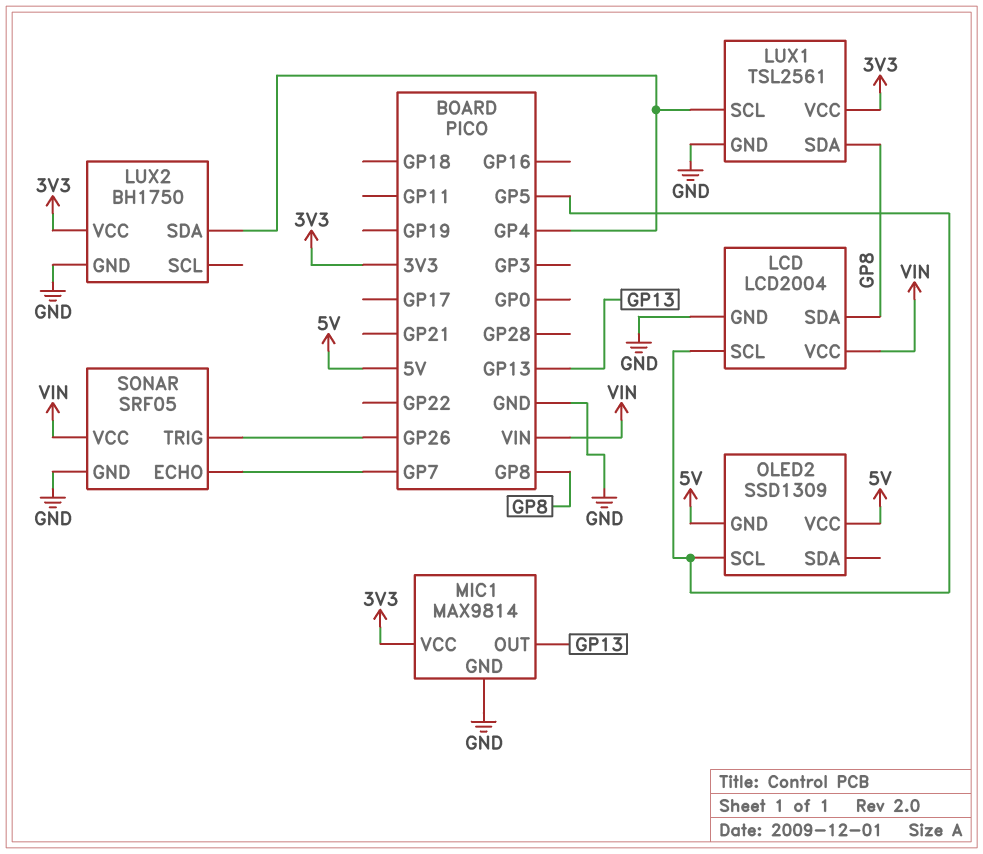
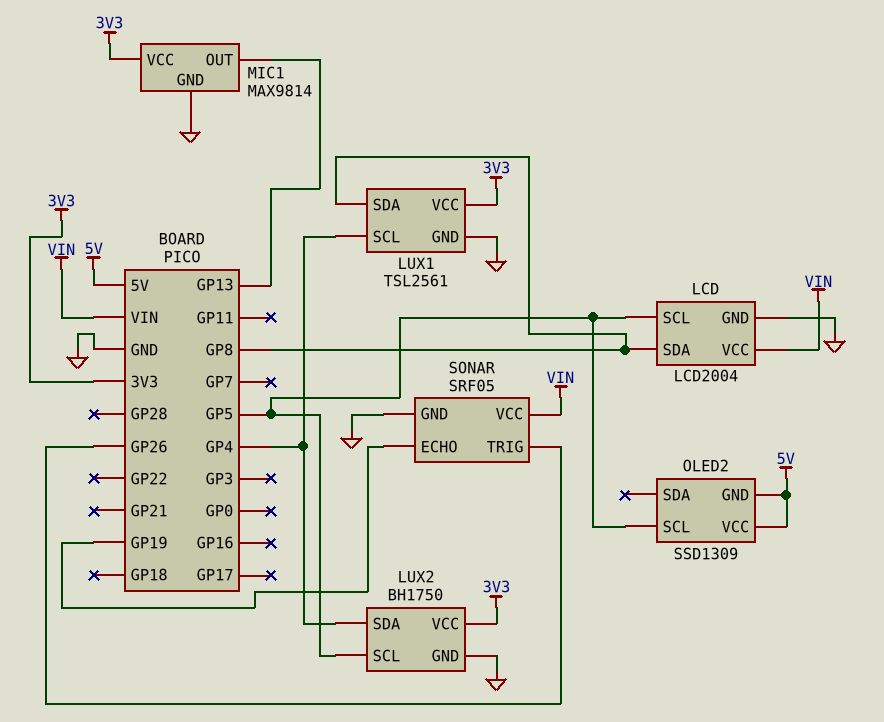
LUX2 pin SCL: none -> GP5
SONAR pin ECHO: GP7 -> GP19

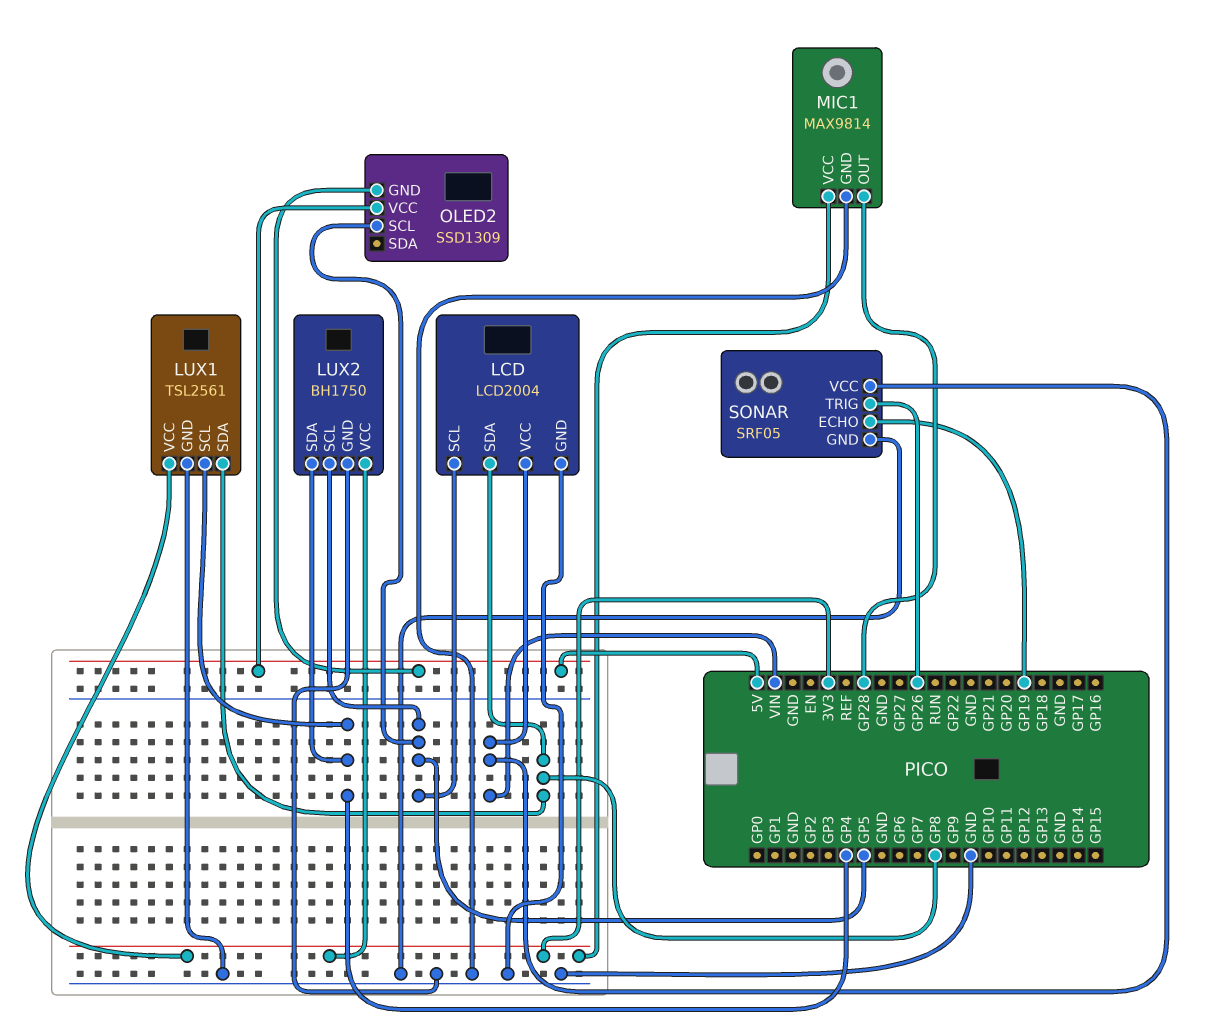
MIC1 pin OUT: GP13 -> GP28

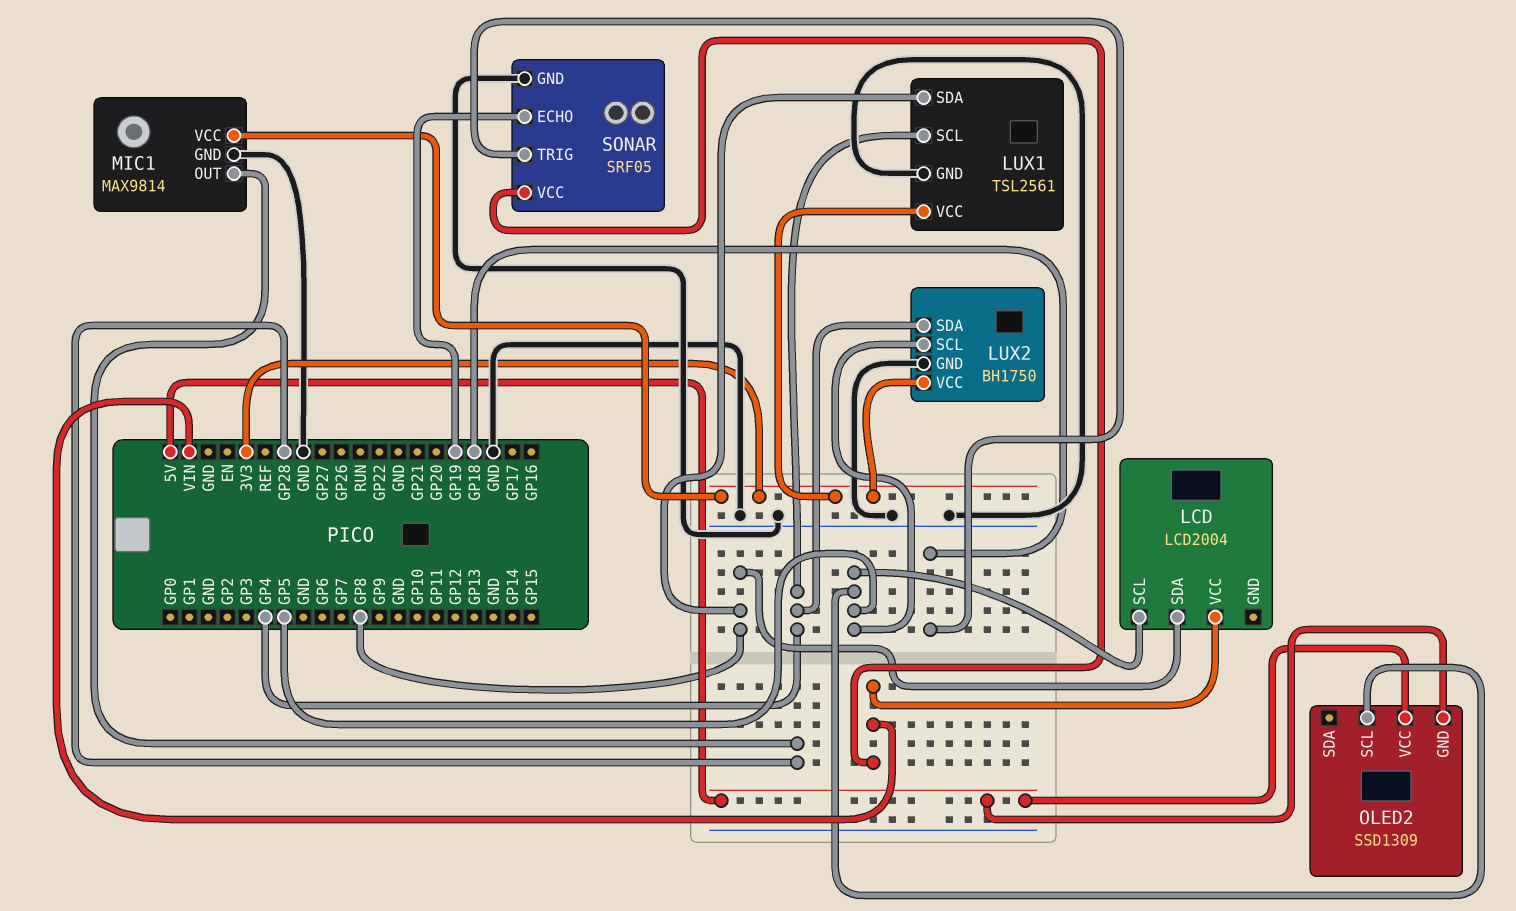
LCD pin GND: GND -> none
SONAR pin TRIG: GP26 -> GP18

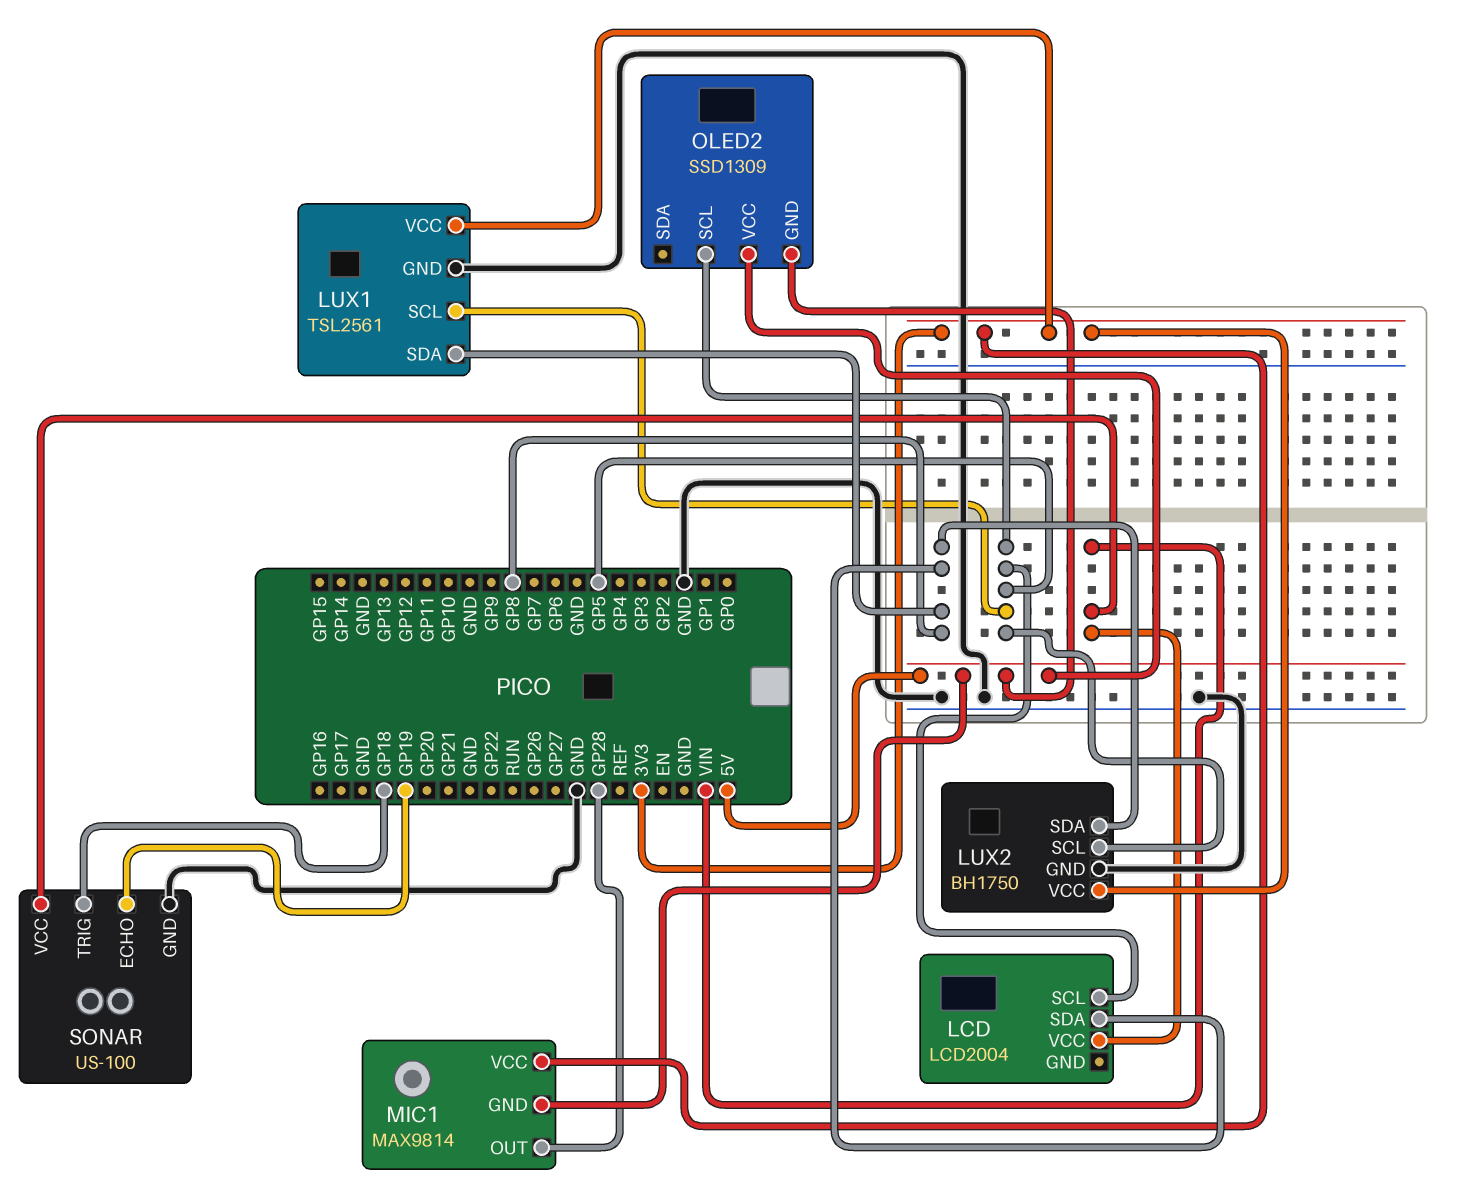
LUX1 pin SCL: GP4 -> GP5
LUX2 pin SDA: GP4 -> GP8
MIC1 pin GND: GND -> 5V
SONAR: SRF05 -> US-100

